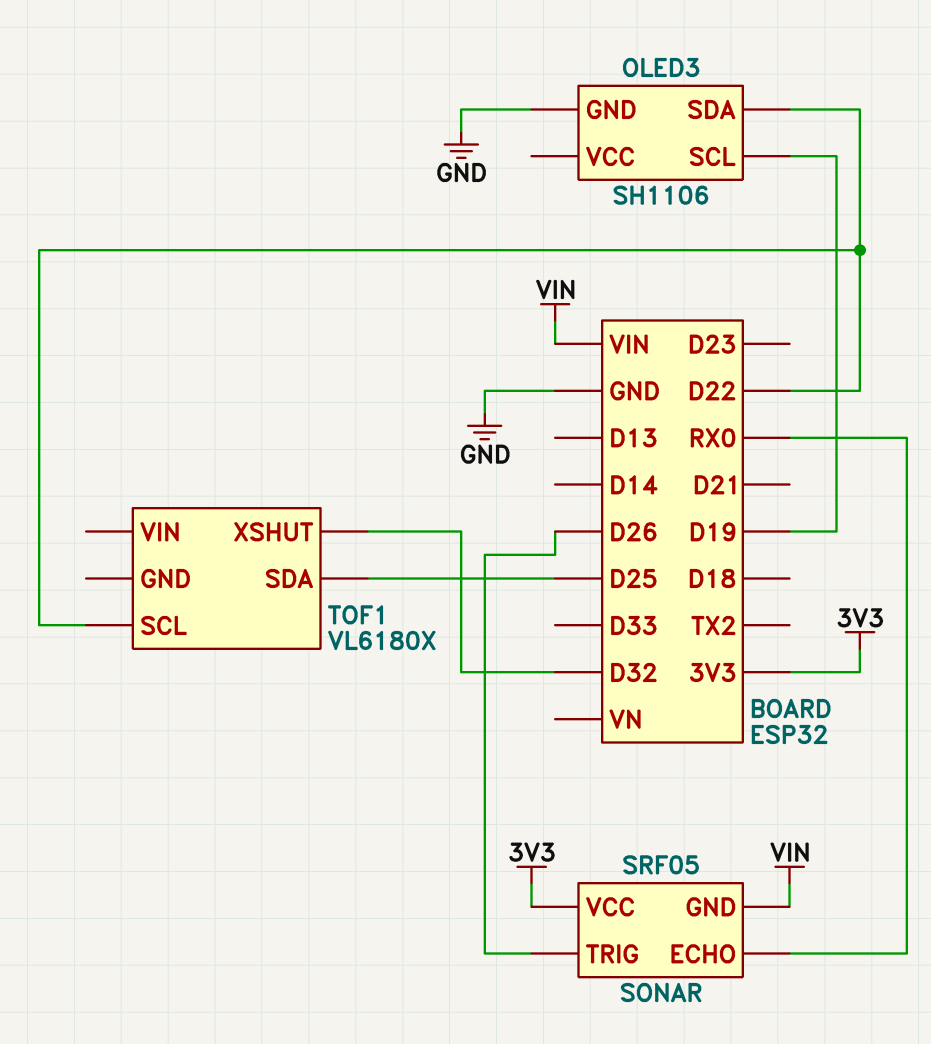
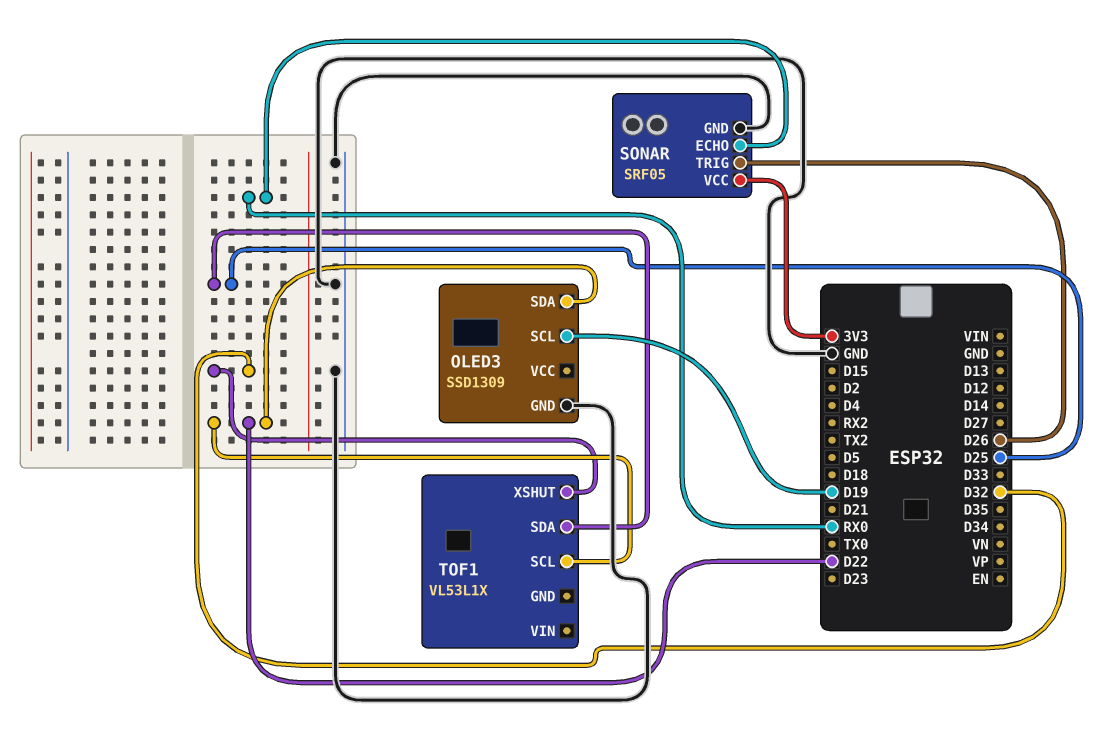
OLED3: SH1106 -> SSD1309
SONAR pin GND: VIN -> GND
TOF1: VL6180X -> VL53L1X

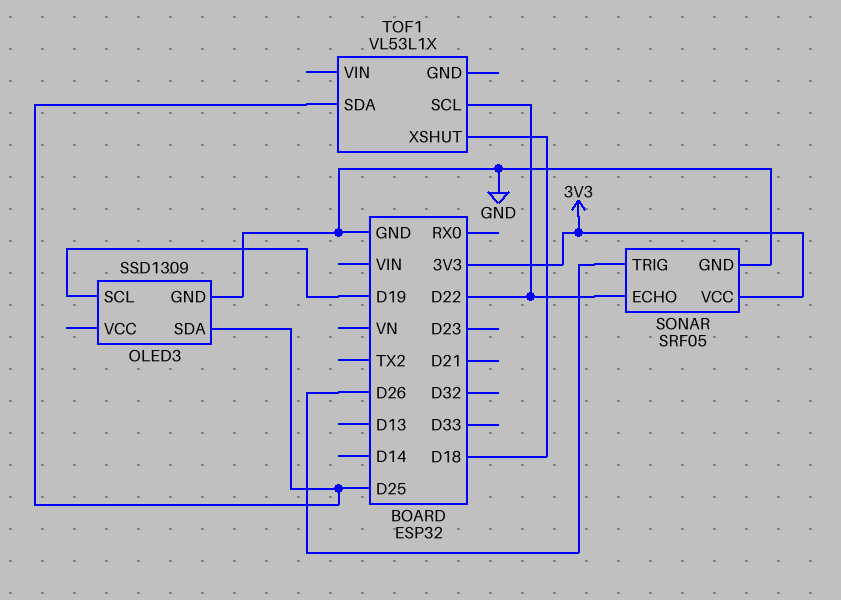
OLED3 pin SDA: D22 -> D25
SONAR pin ECHO: RX0 -> D22
TOF1 pin XSHUT: D32 -> D18

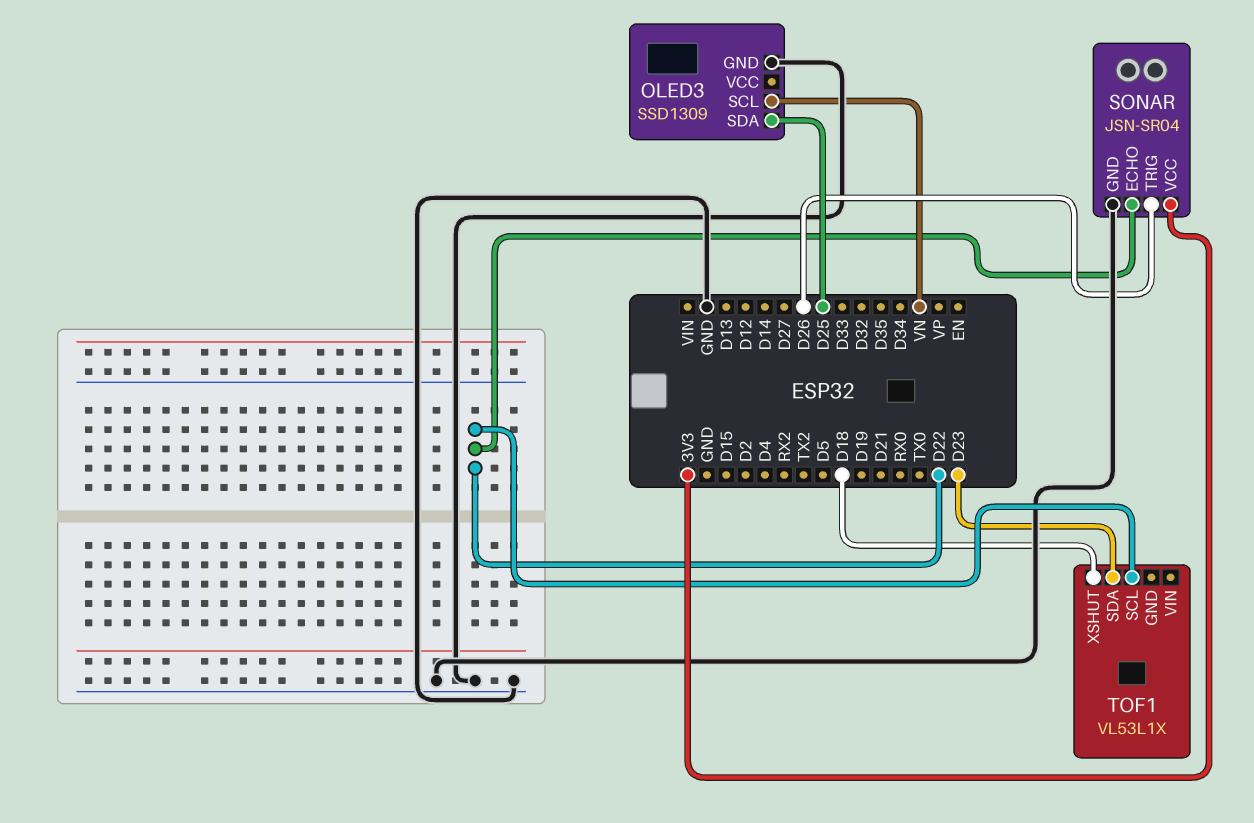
OLED3 pin SCL: D19 -> VN
SONAR: SRF05 -> JSN-SR04
TOF1 pin SDA: D25 -> D23

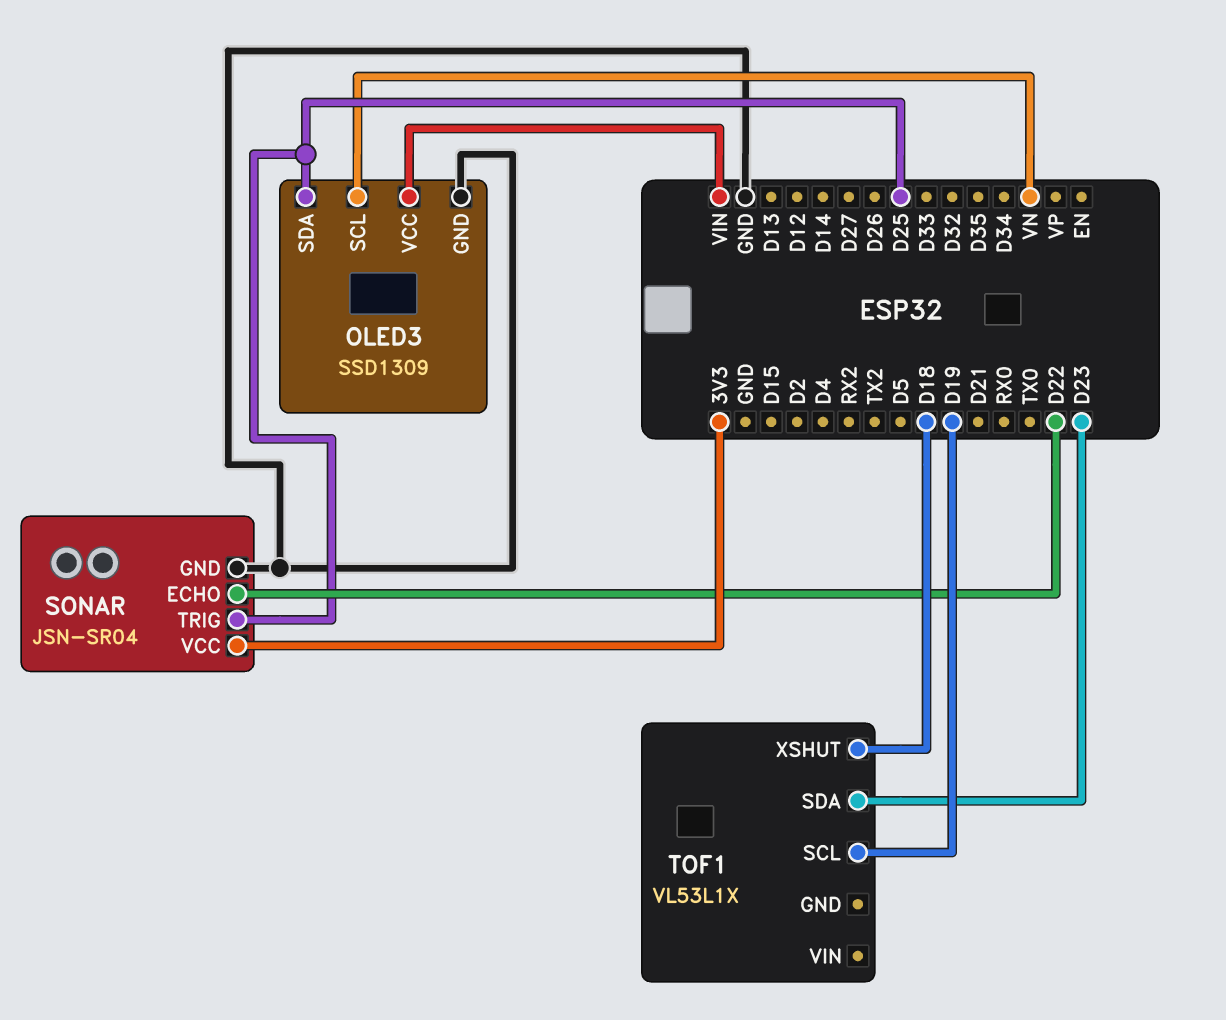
OLED3 pin VCC: none -> VIN
SONAR pin TRIG: D26 -> D25
TOF1 pin SCL: D22 -> D19

